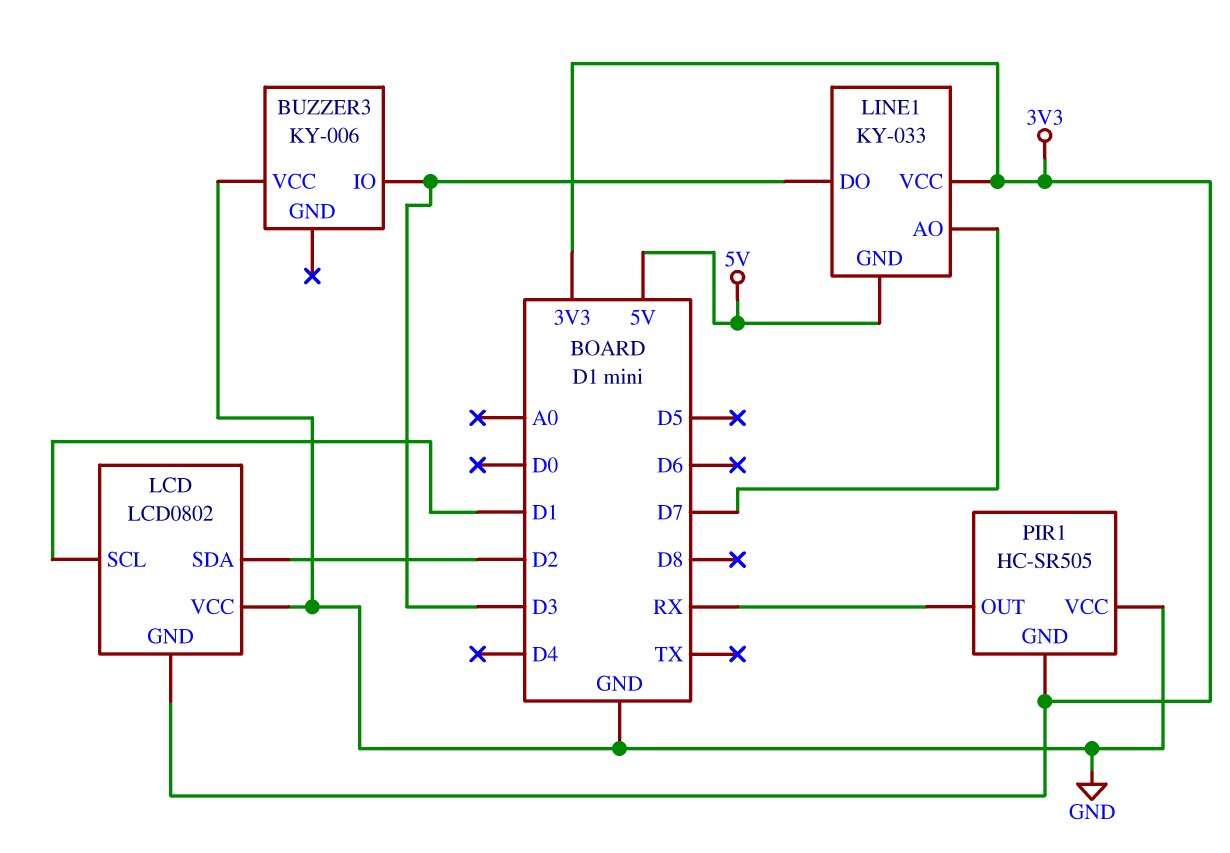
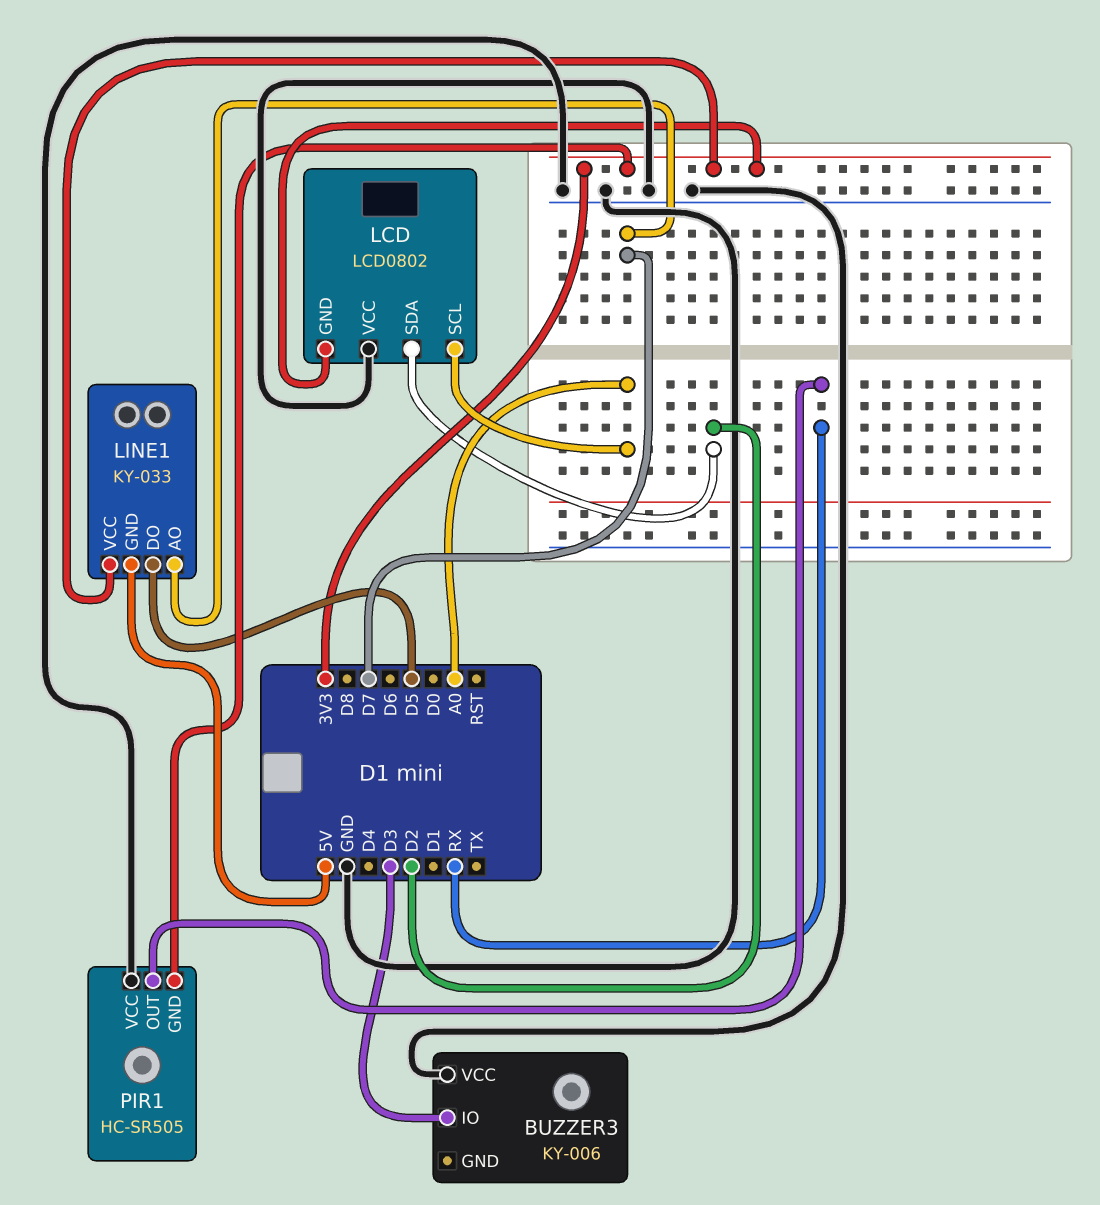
LCD pin SCL: D1 -> A0
LINE1 pin DO: D3 -> D5

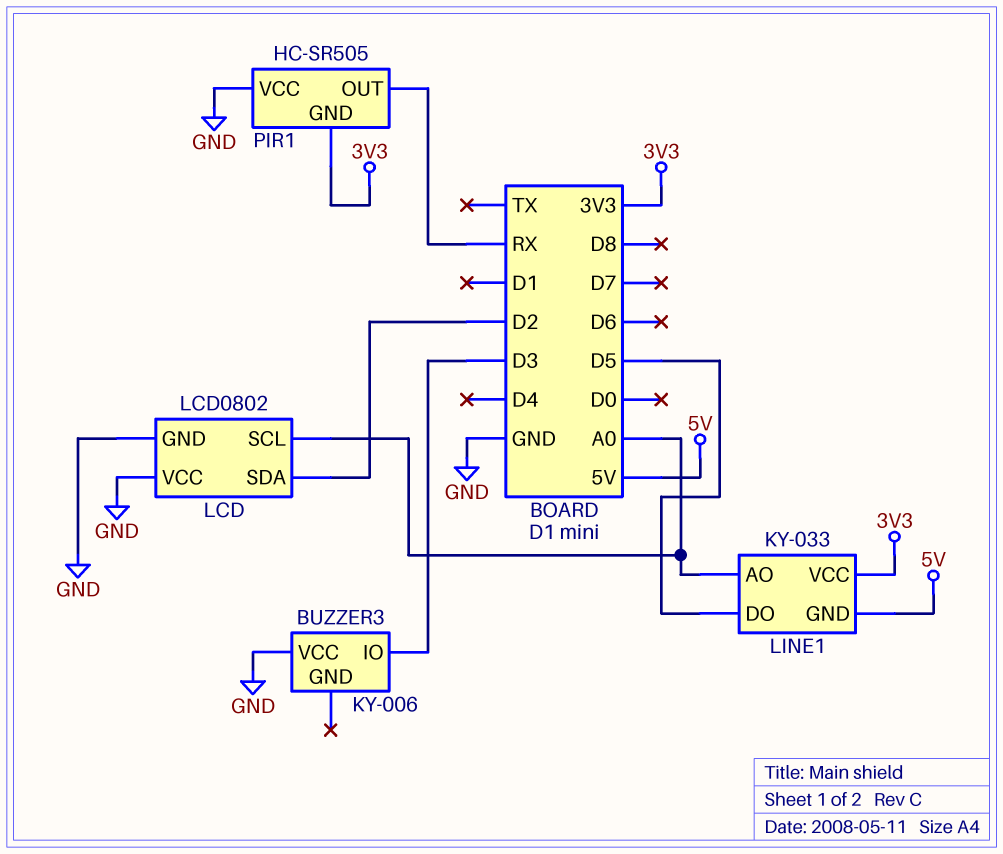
LCD pin GND: 3V3 -> GND
LINE1 pin AO: D7 -> A0

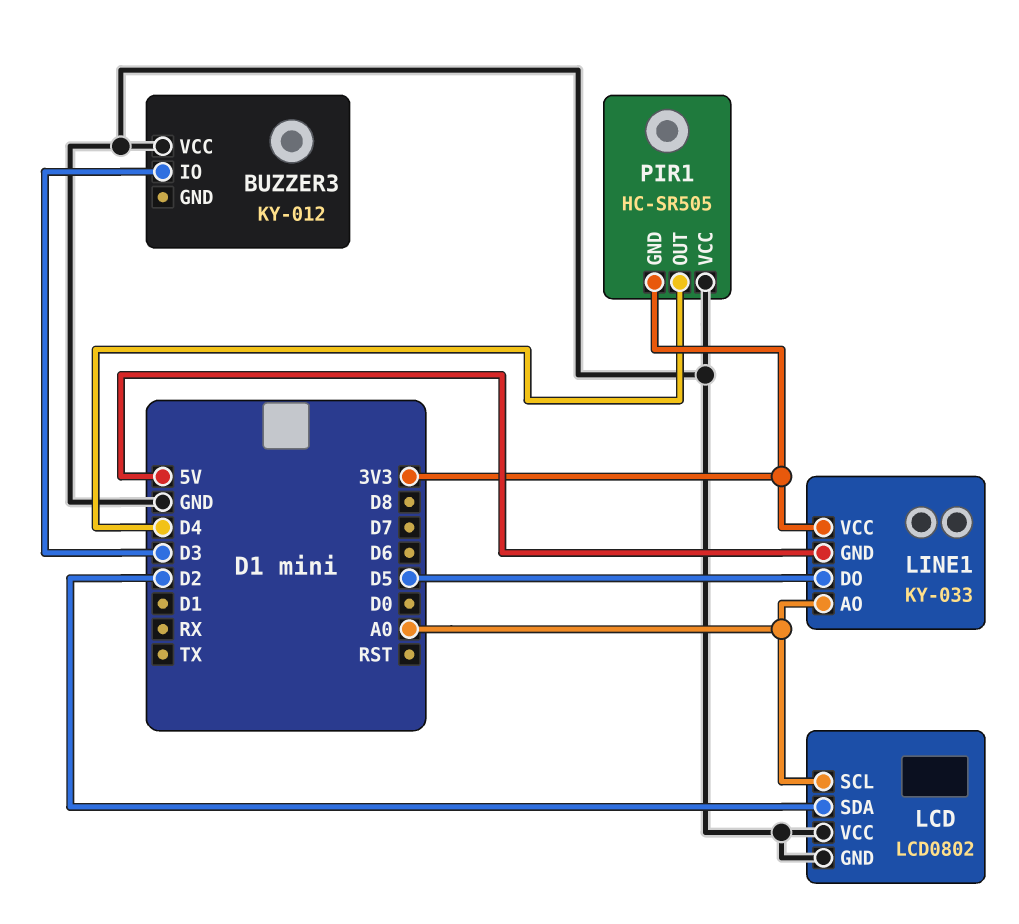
BUZZER3: KY-006 -> KY-012
PIR1 pin OUT: RX -> D4

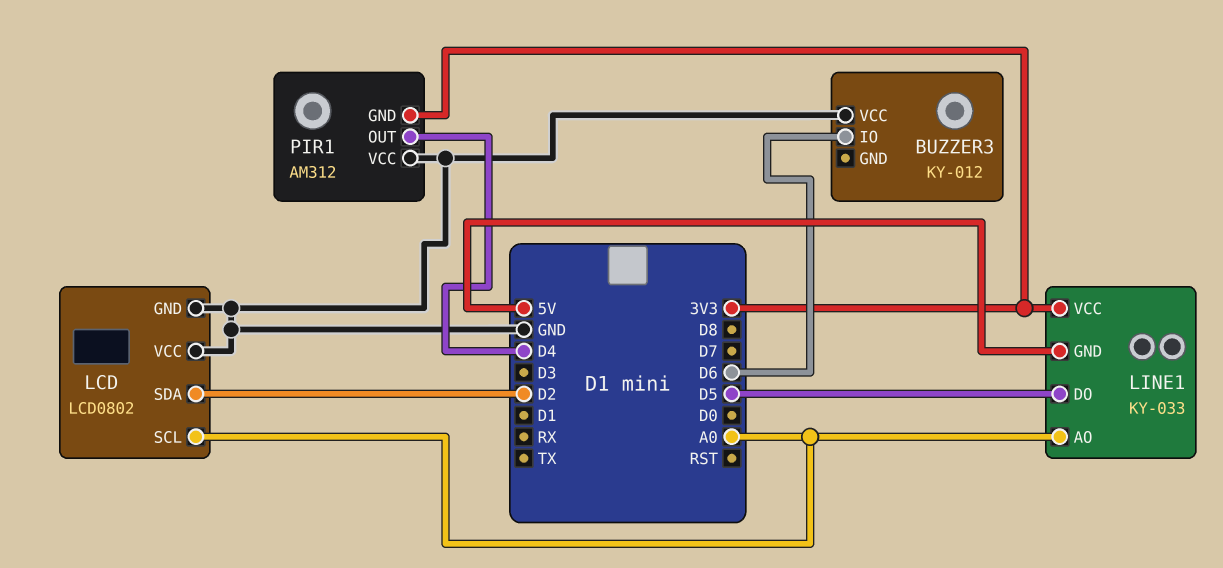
BUZZER3 pin IO: D3 -> D6
PIR1: HC-SR505 -> AM312

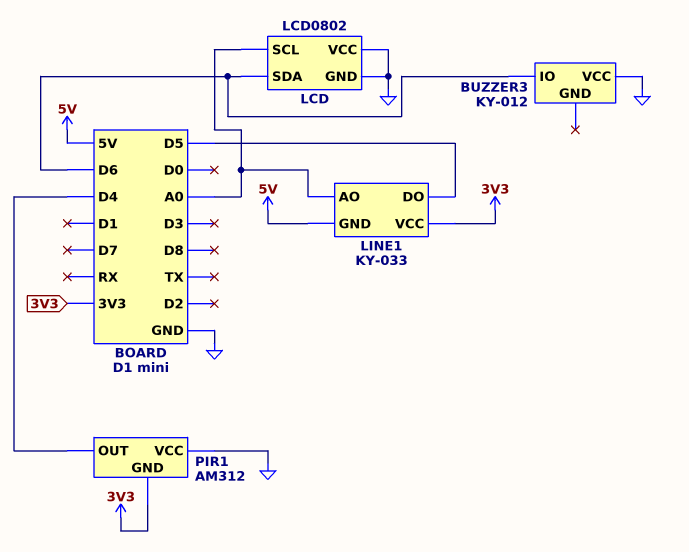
LCD pin SDA: D2 -> D6

